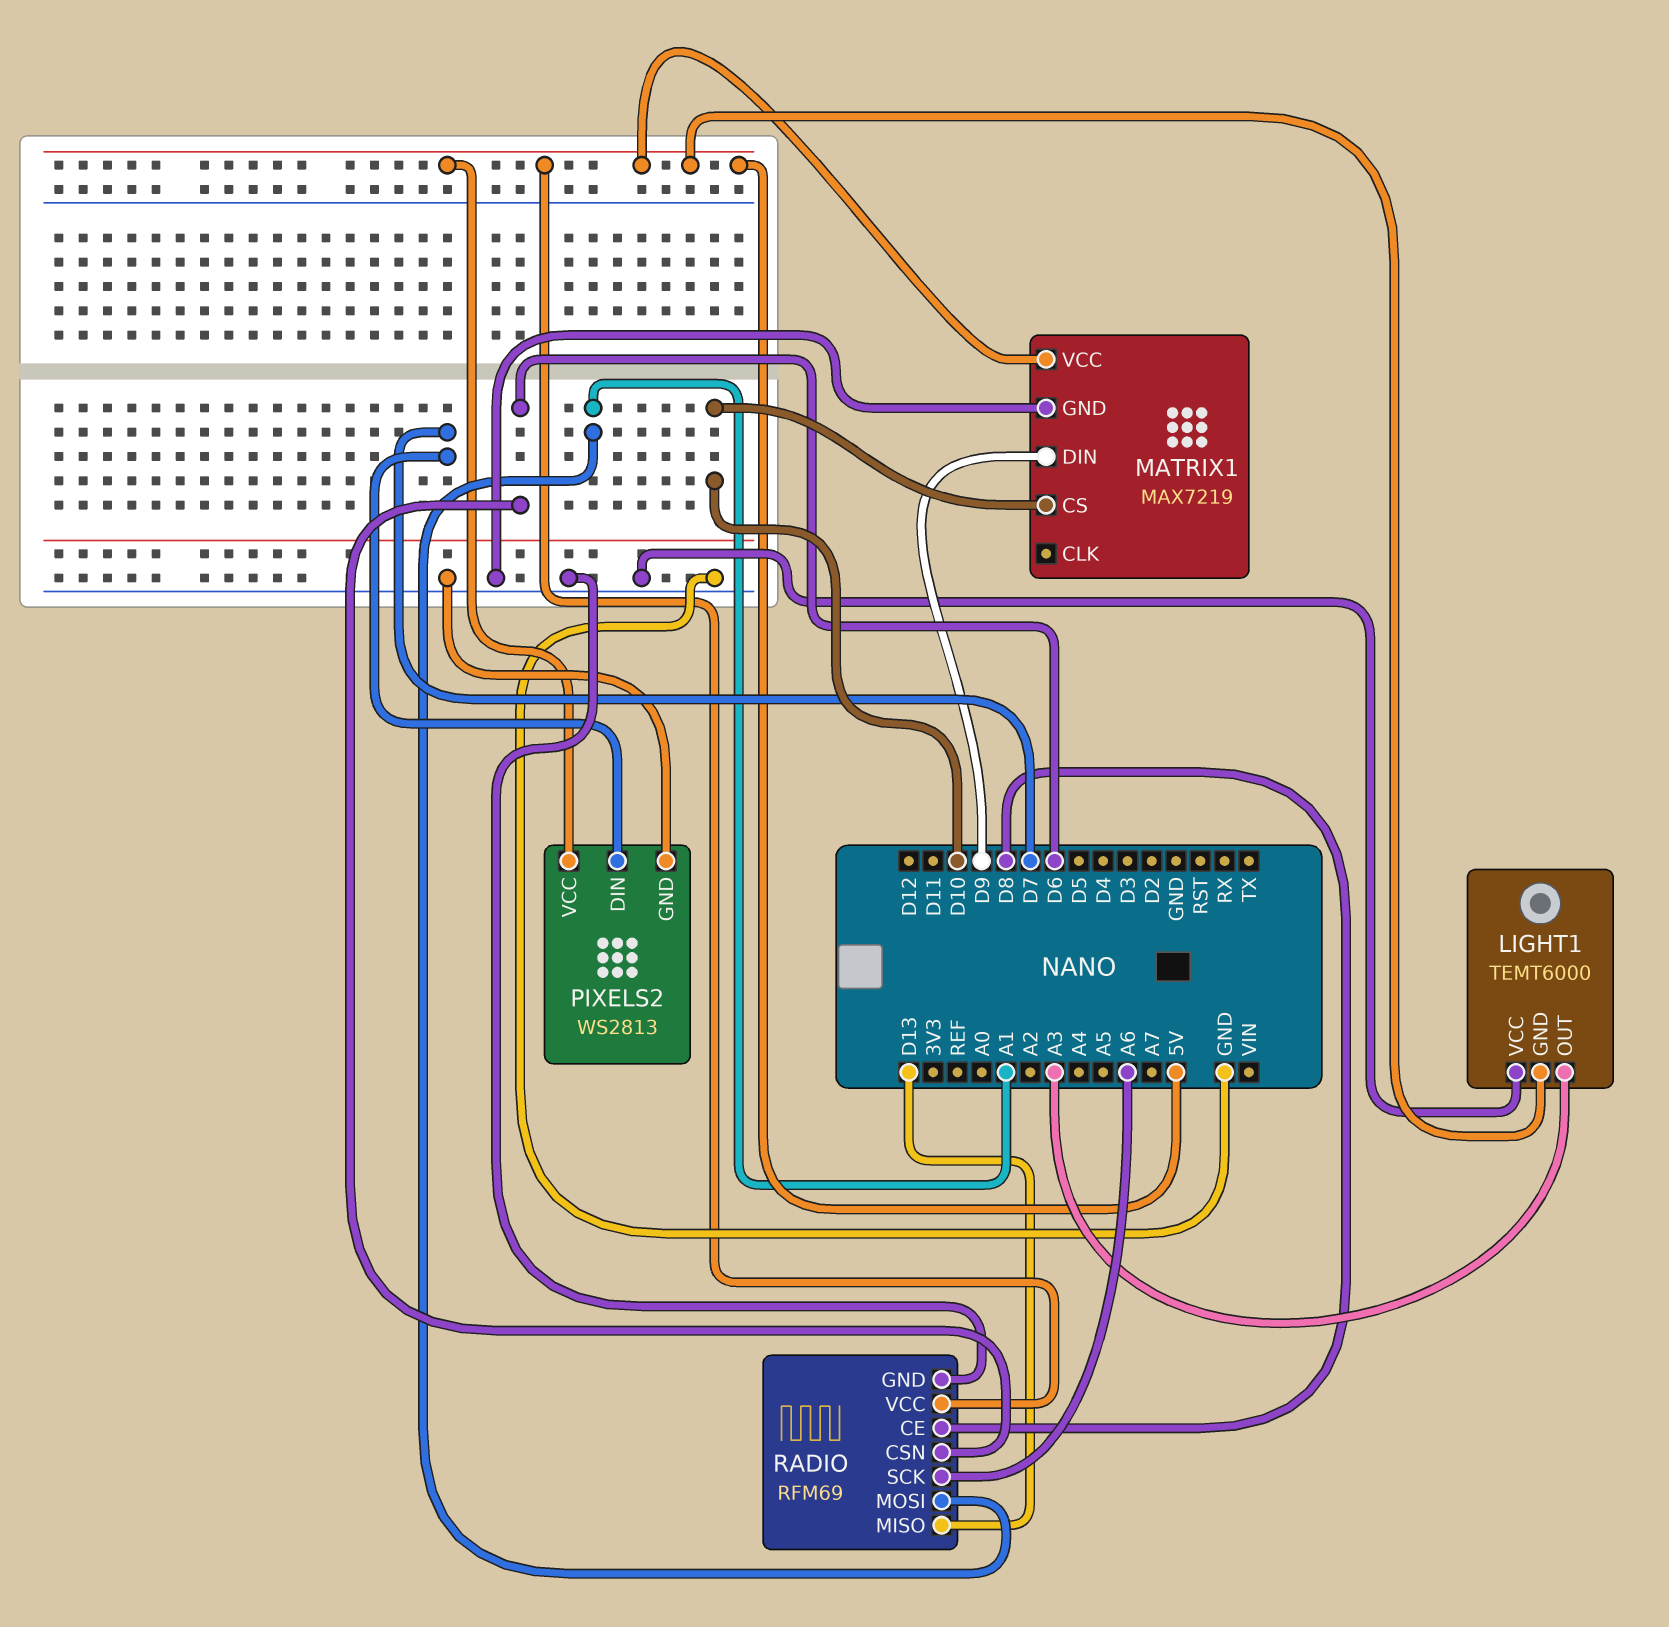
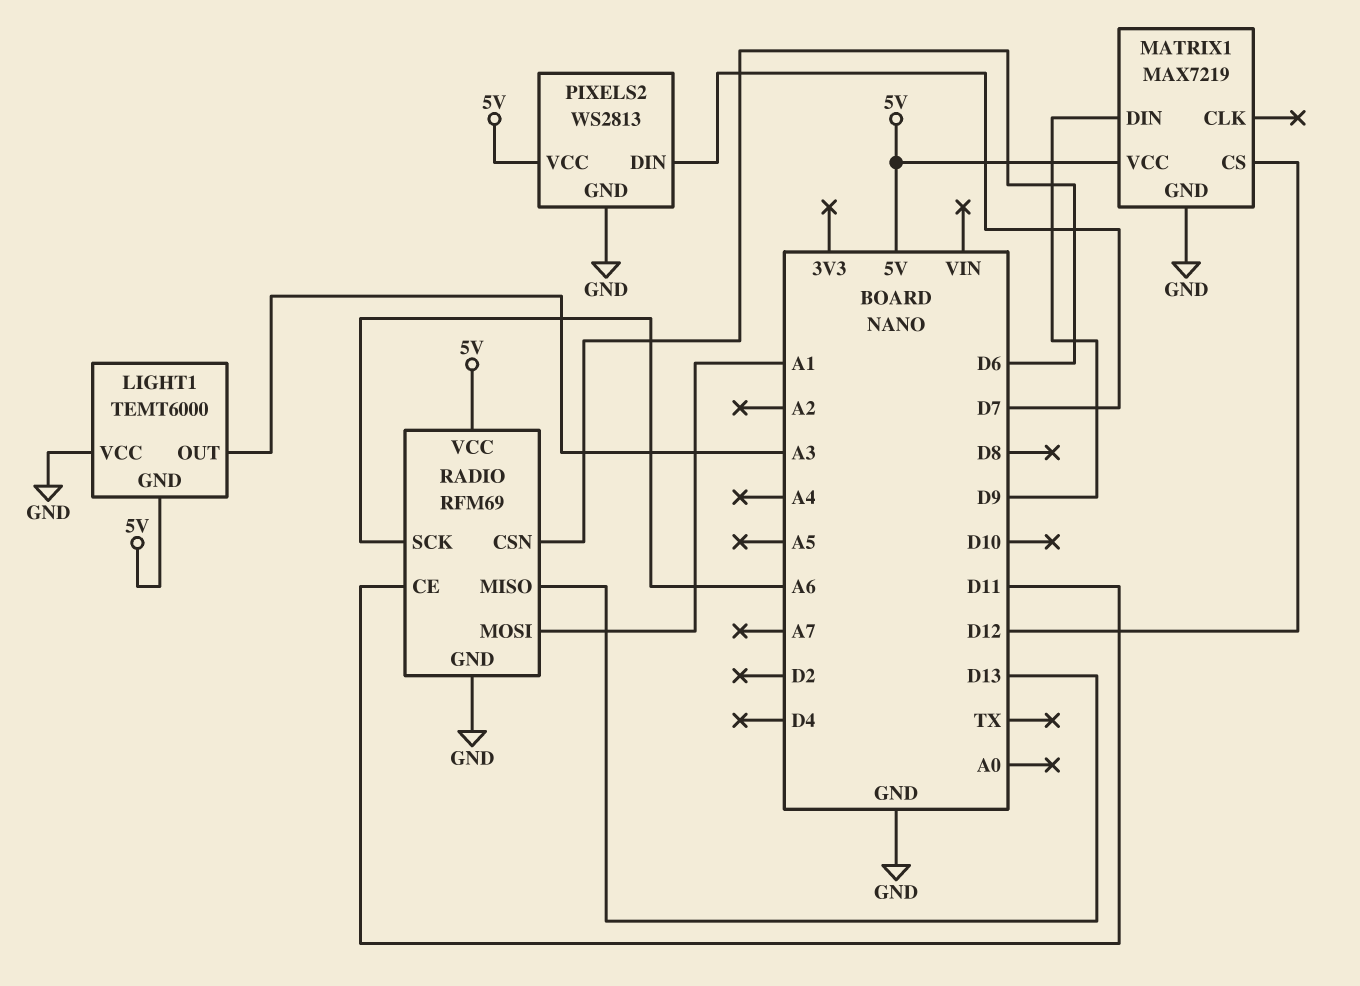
MATRIX1 pin CS: D10 -> D12
RADIO pin CE: D8 -> D11

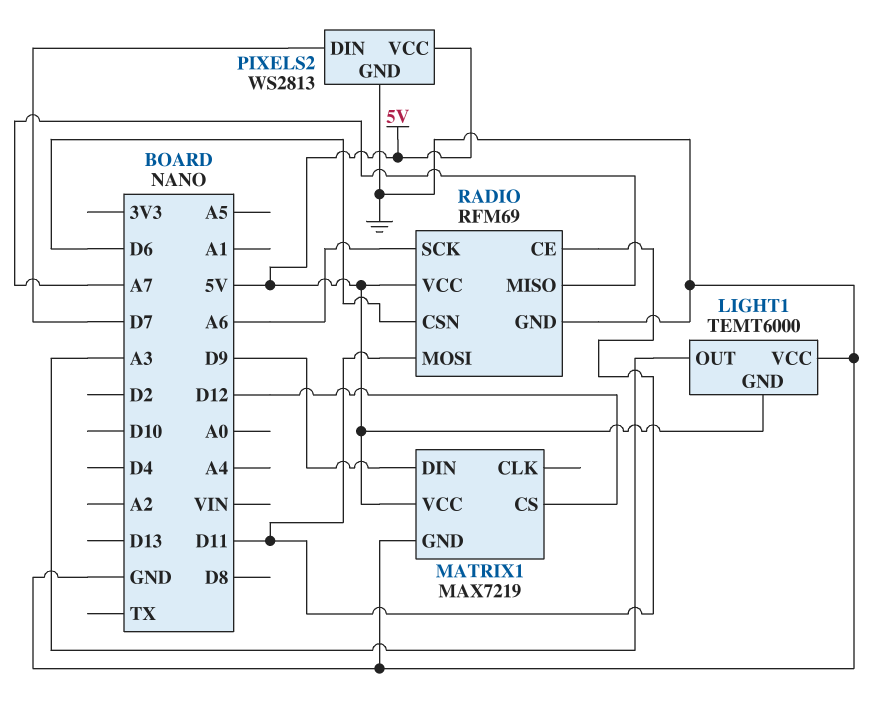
RADIO pin MISO: D13 -> A7
RADIO pin MOSI: A1 -> D11

